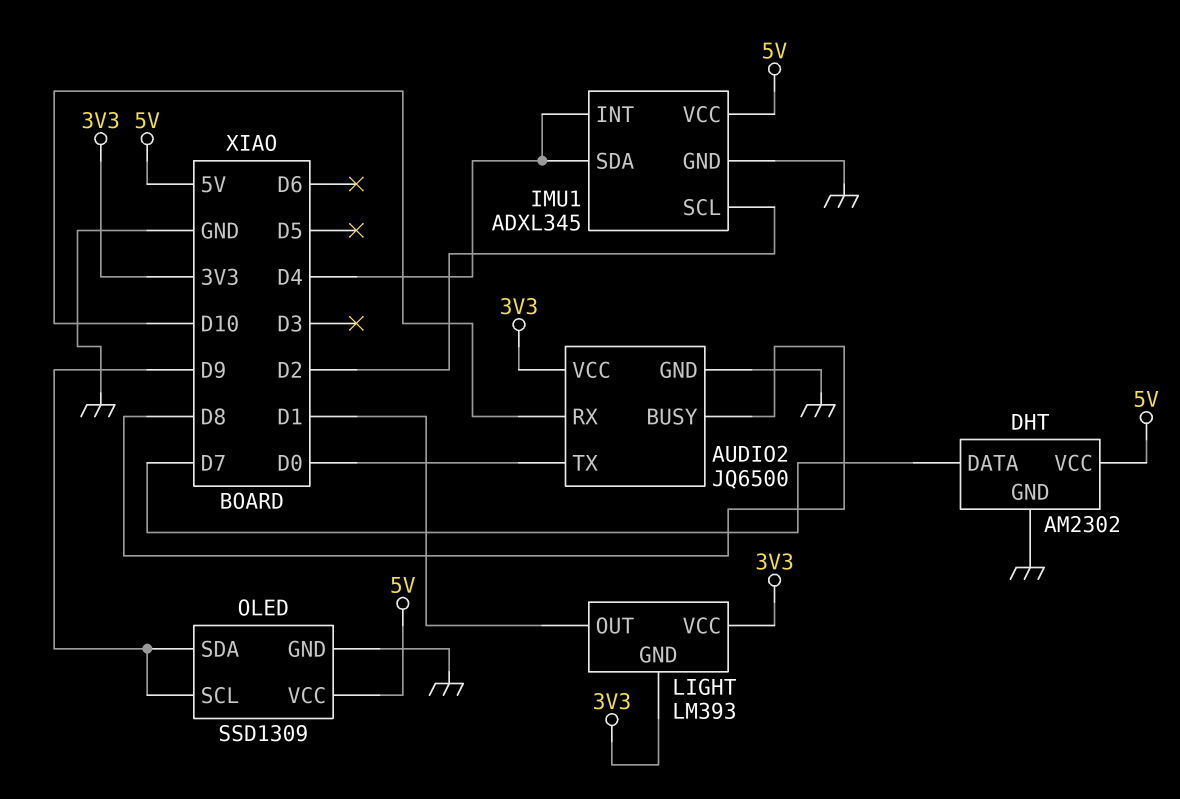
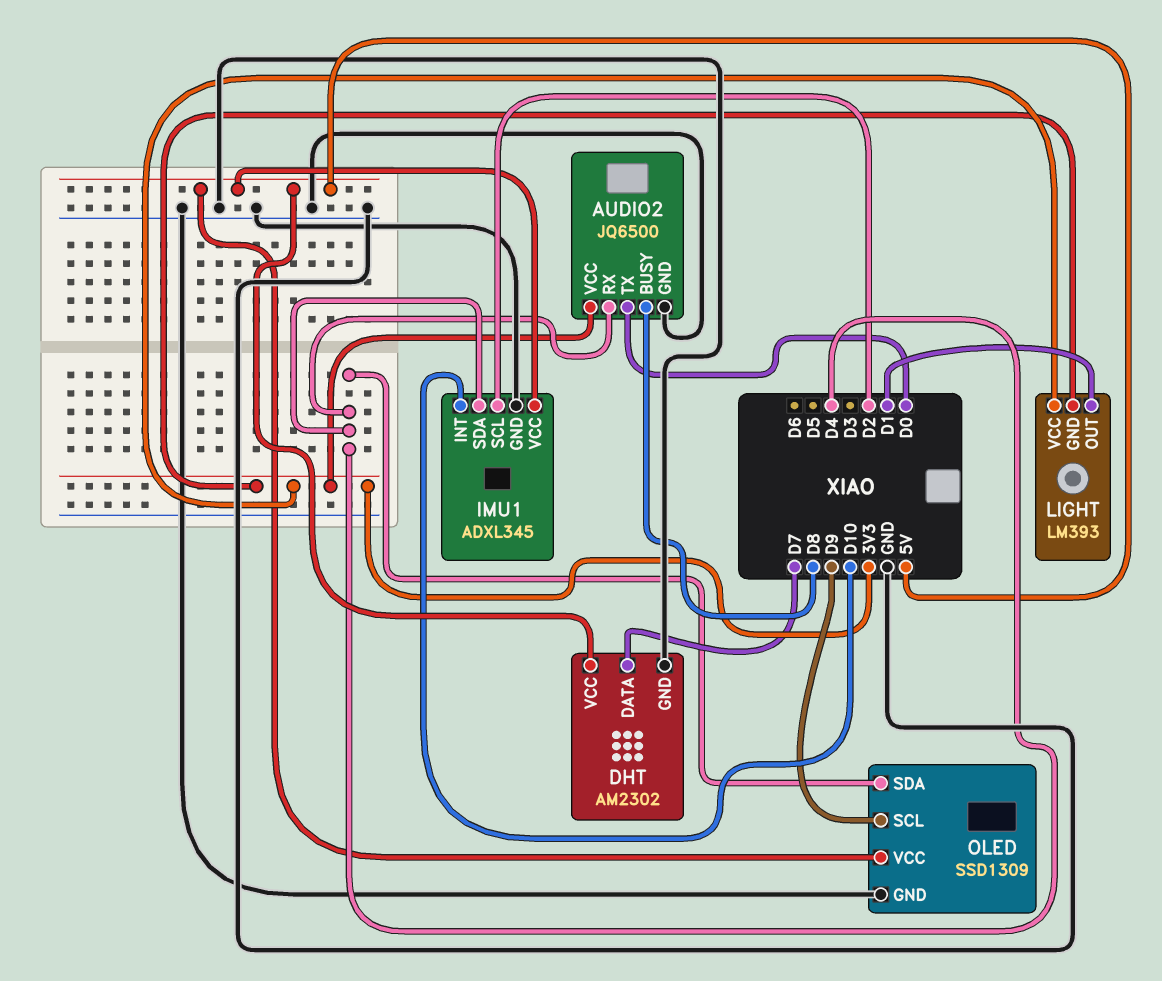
AUDIO2 pin RX: D10 -> D4
IMU1 pin INT: D4 -> D10
OLED pin SDA: D9 -> D4

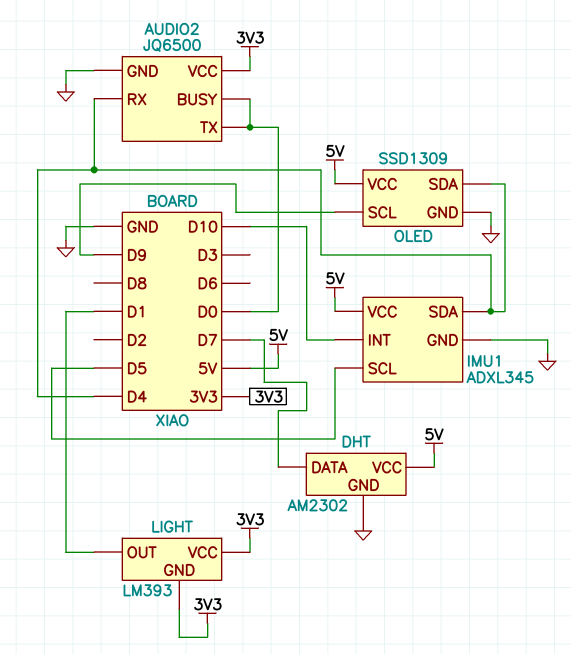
AUDIO2 pin BUSY: D8 -> D0
IMU1 pin SCL: D2 -> D5

